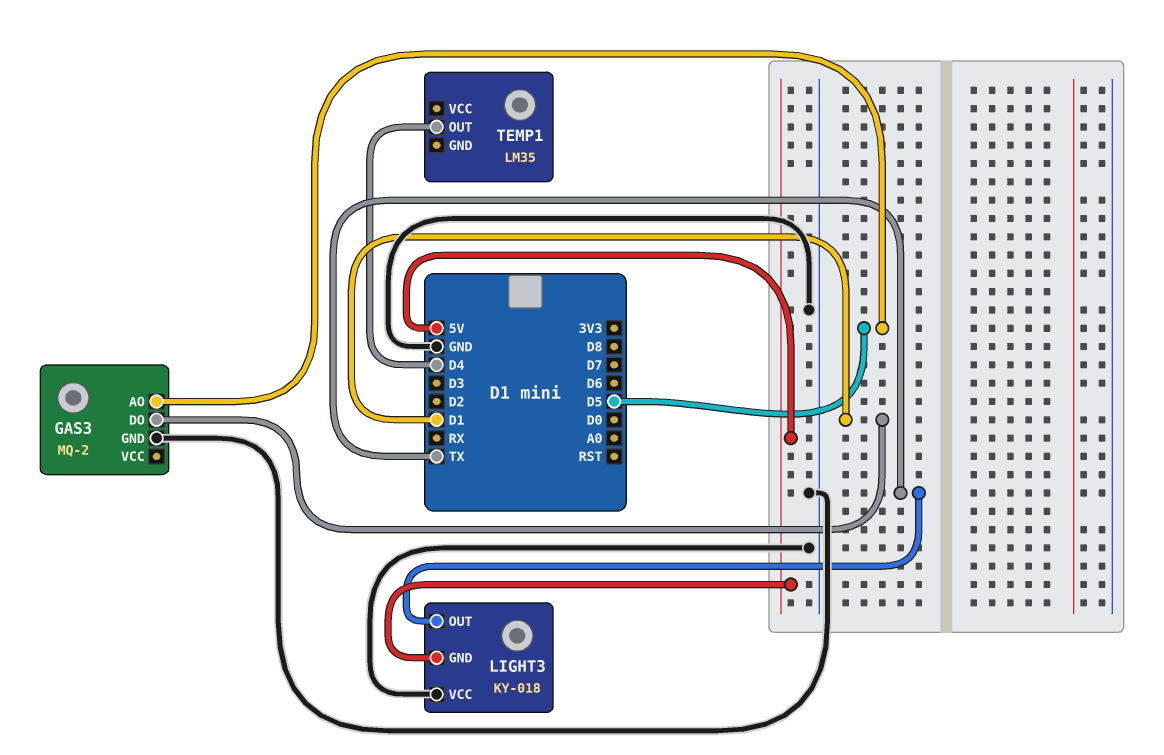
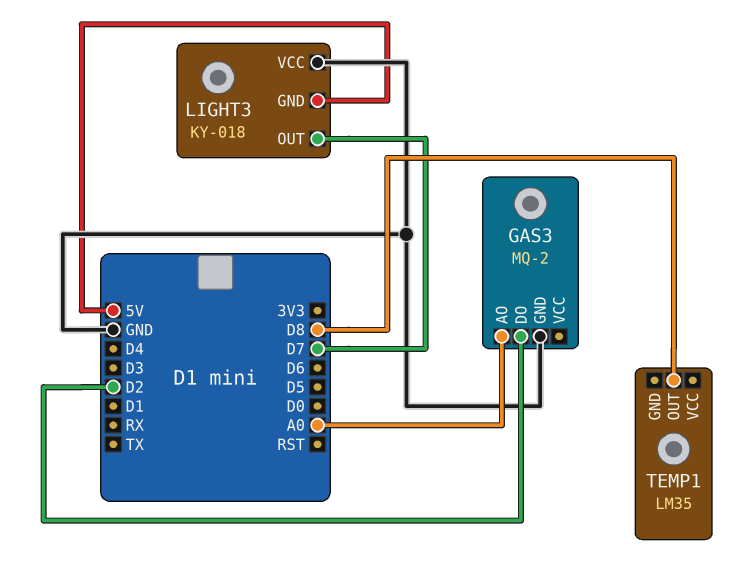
GAS3 pin AO: D5 -> A0
GAS3 pin DO: D1 -> D2
LIGHT3 pin OUT: TX -> D7
TEMP1 pin OUT: D4 -> D8

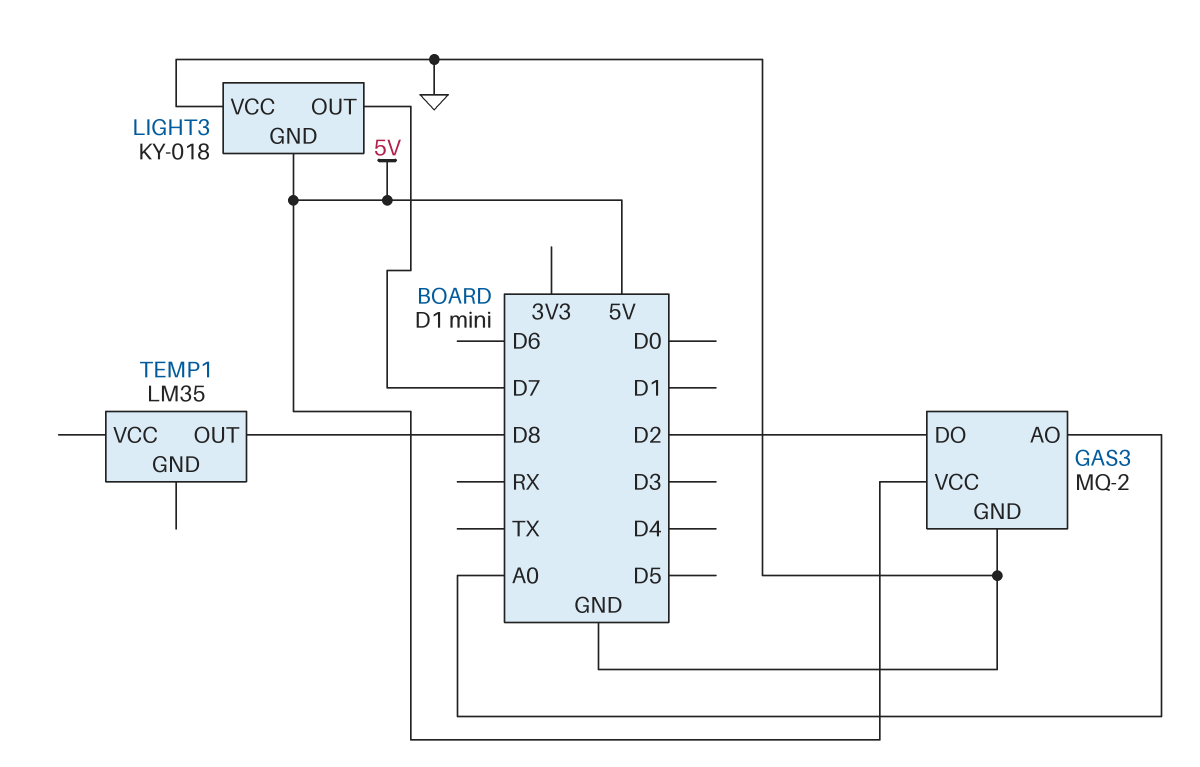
GAS3 pin VCC: none -> 5V

